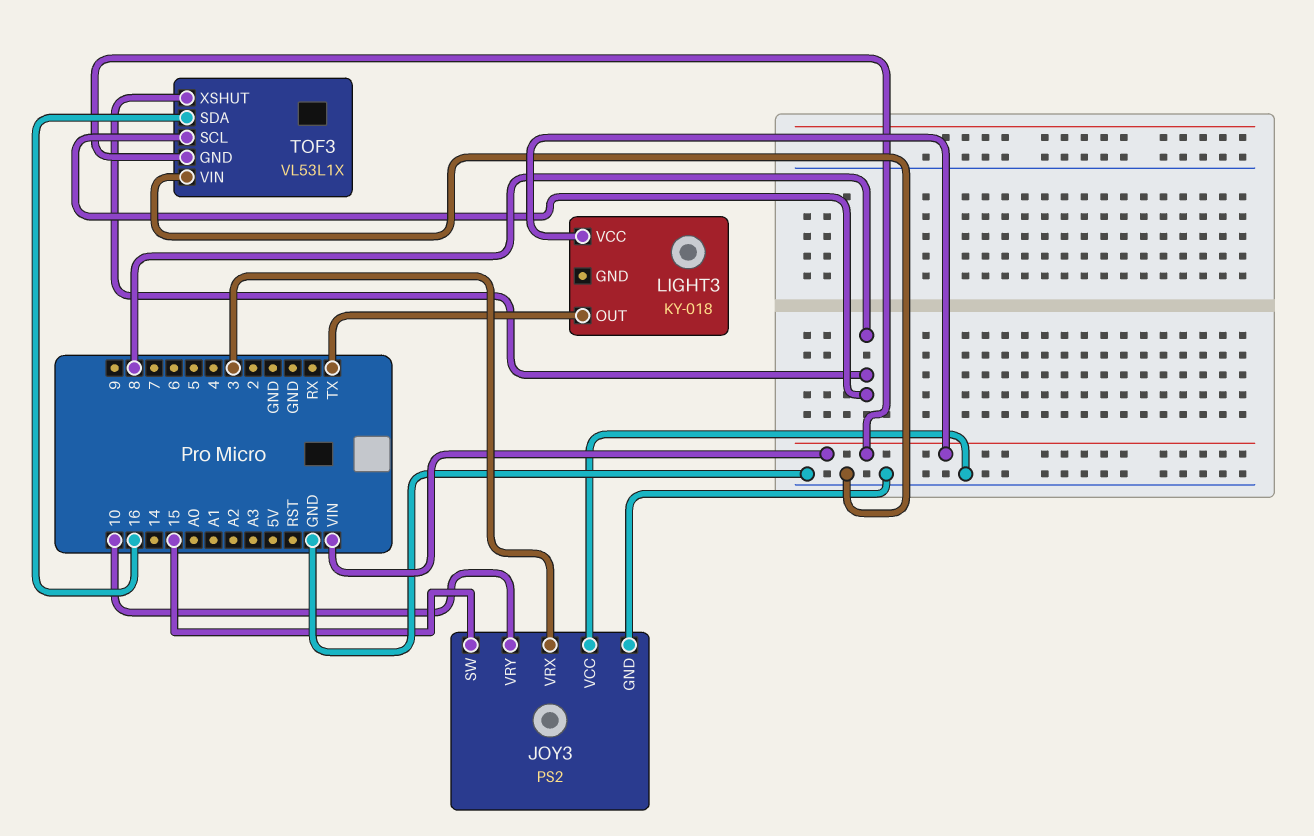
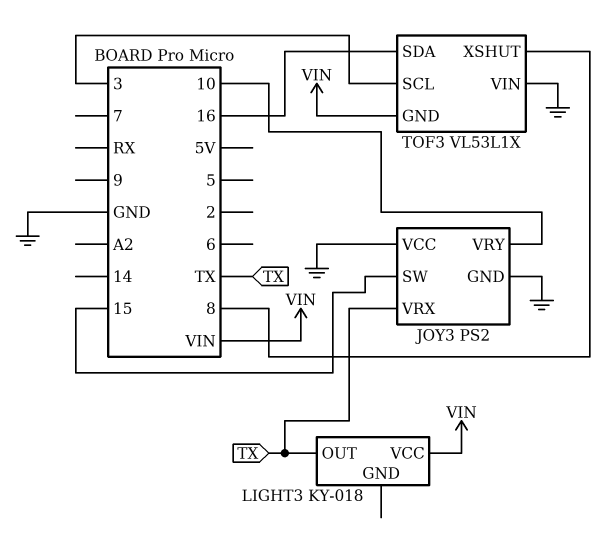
JOY3 pin VRX: 3 -> TX
TOF3 pin SCL: 8 -> 3

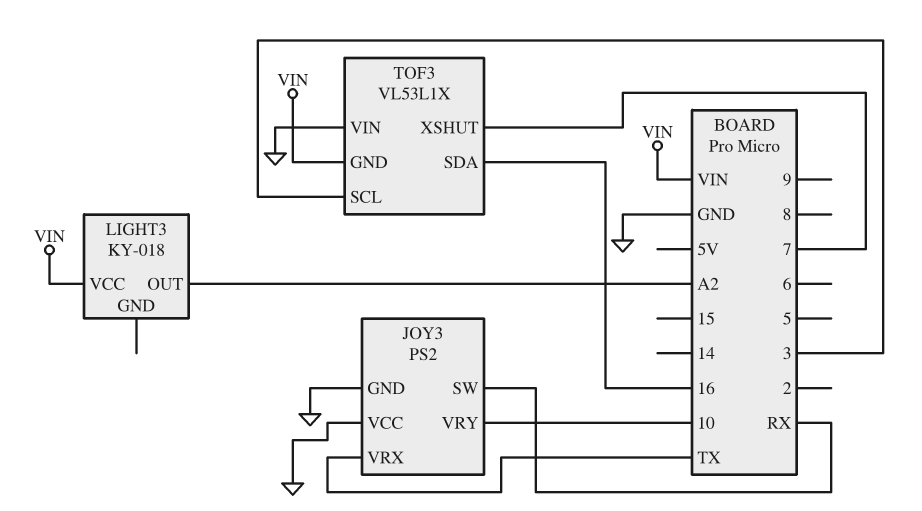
JOY3 pin SW: 15 -> RX
LIGHT3 pin OUT: TX -> A2
TOF3 pin XSHUT: 8 -> 7

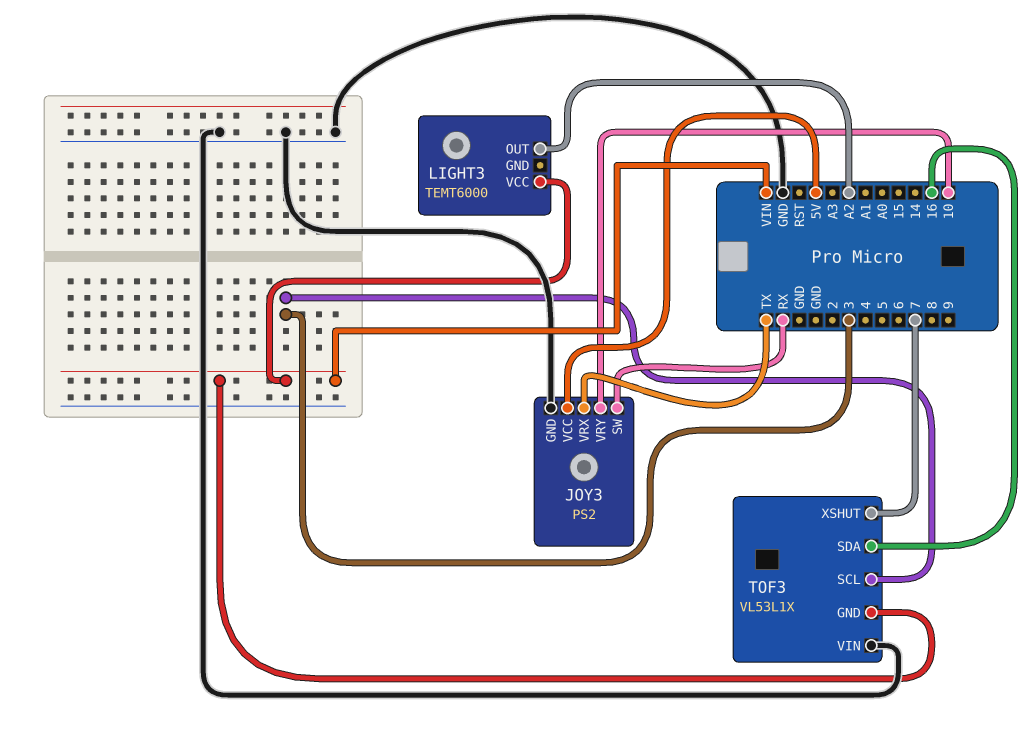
JOY3 pin VCC: GND -> 5V
LIGHT3: KY-018 -> TEMT6000

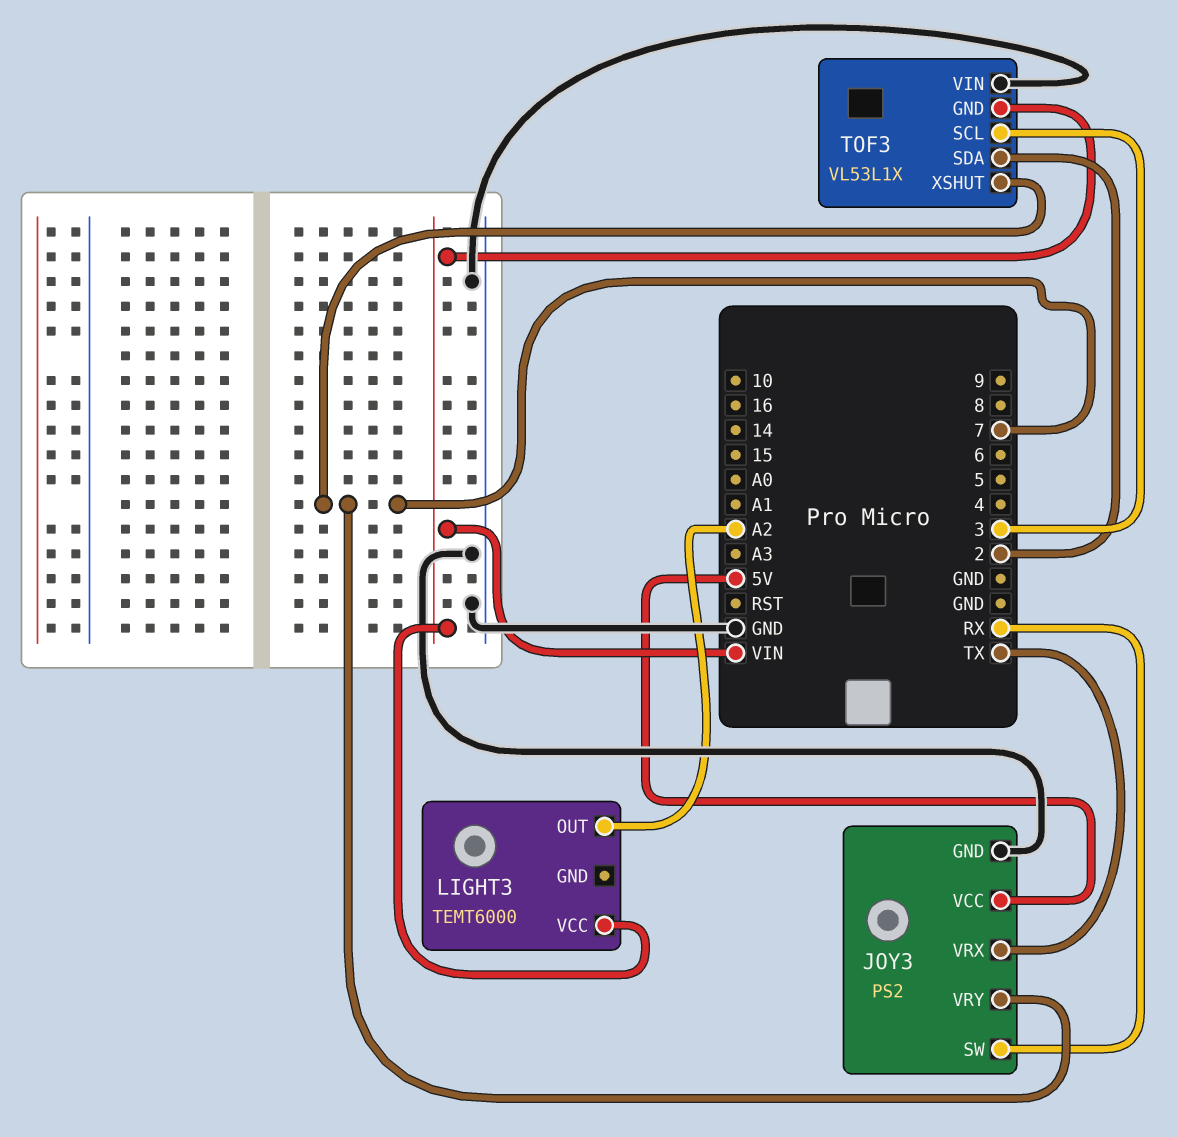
JOY3 pin VRY: 10 -> 7
TOF3 pin SDA: 16 -> 2

